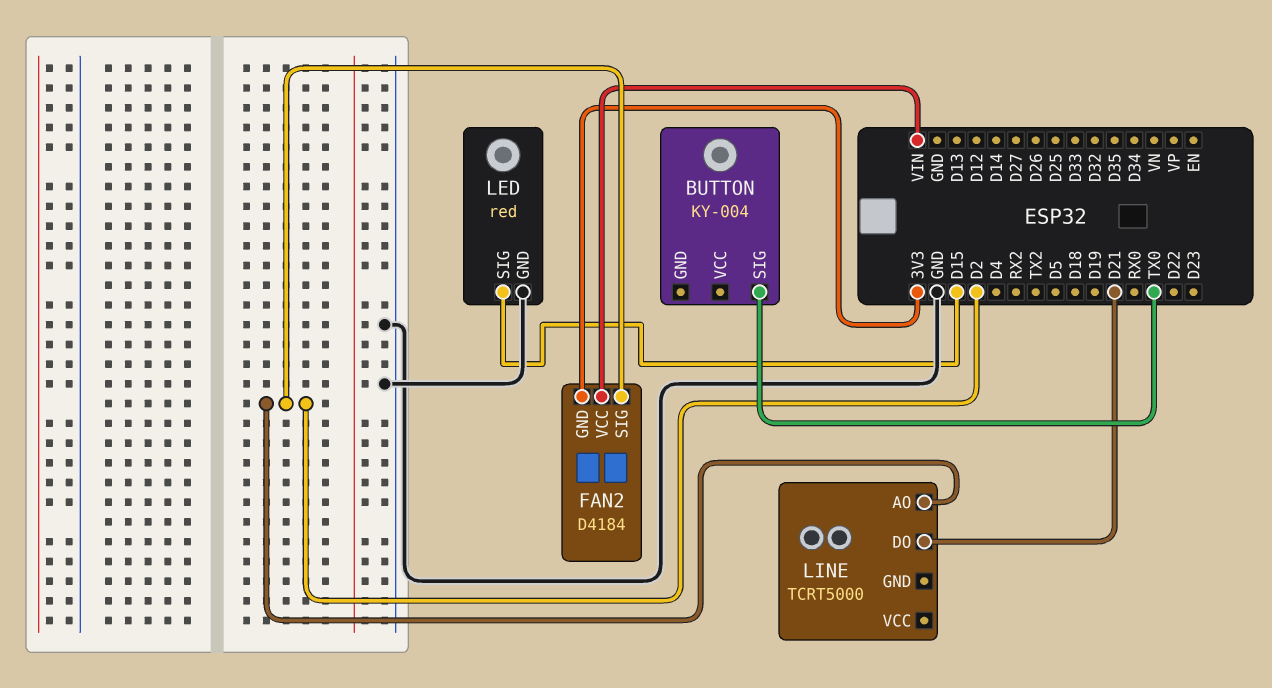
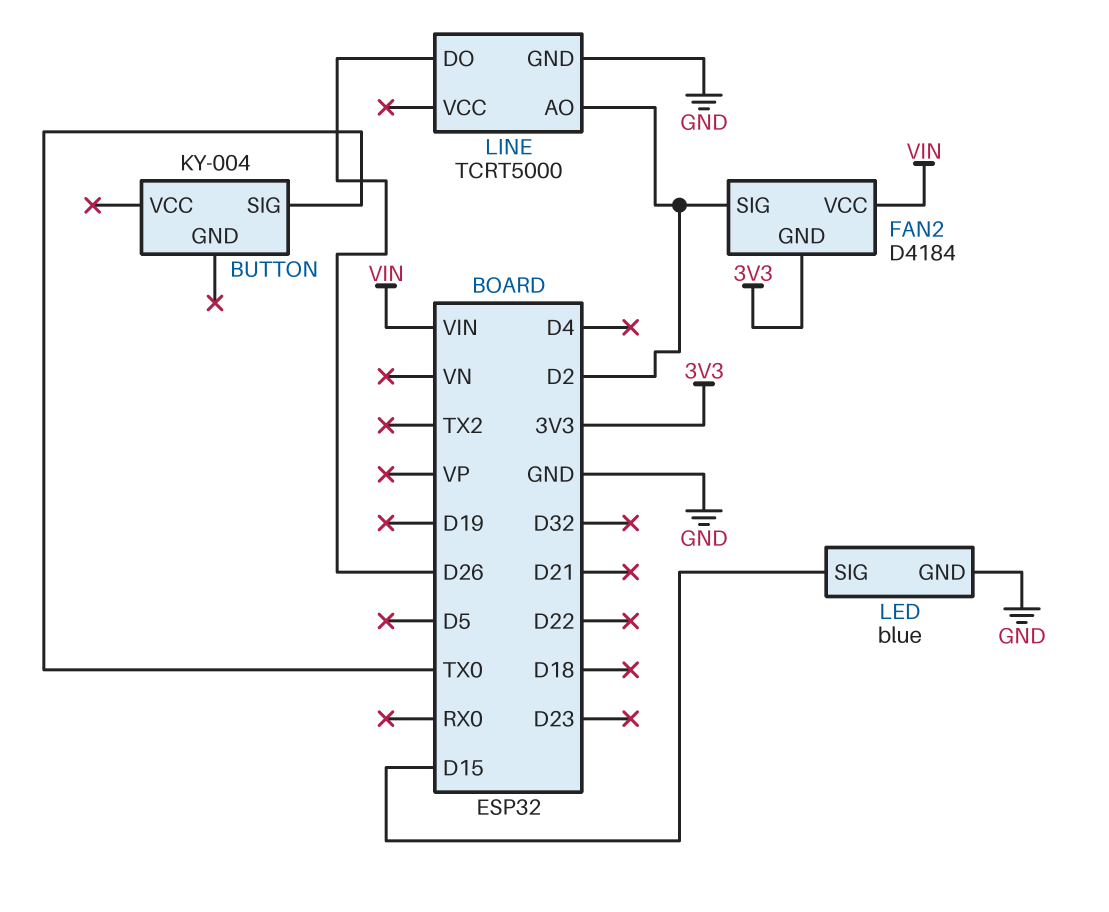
LED: red -> blue
LINE pin DO: D21 -> D26
LINE pin GND: none -> GND

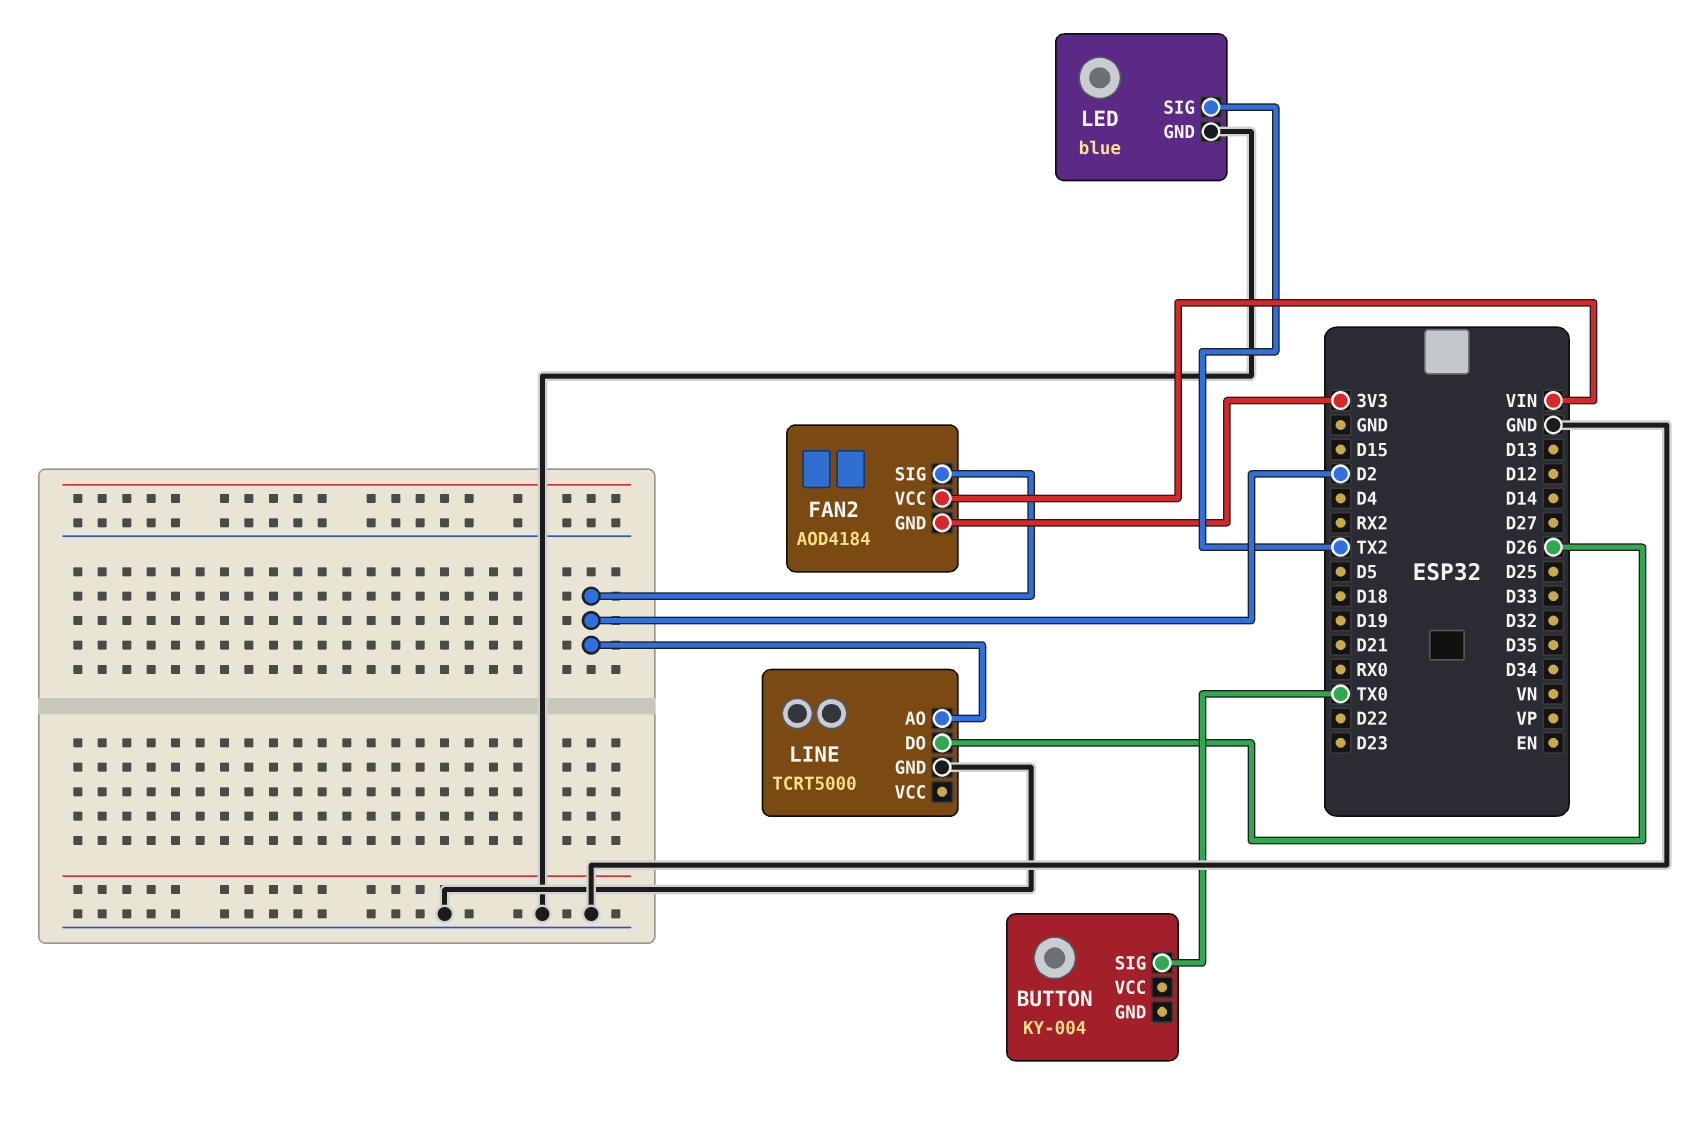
FAN2: D4184 -> AOD4184
LED pin SIG: D15 -> TX2

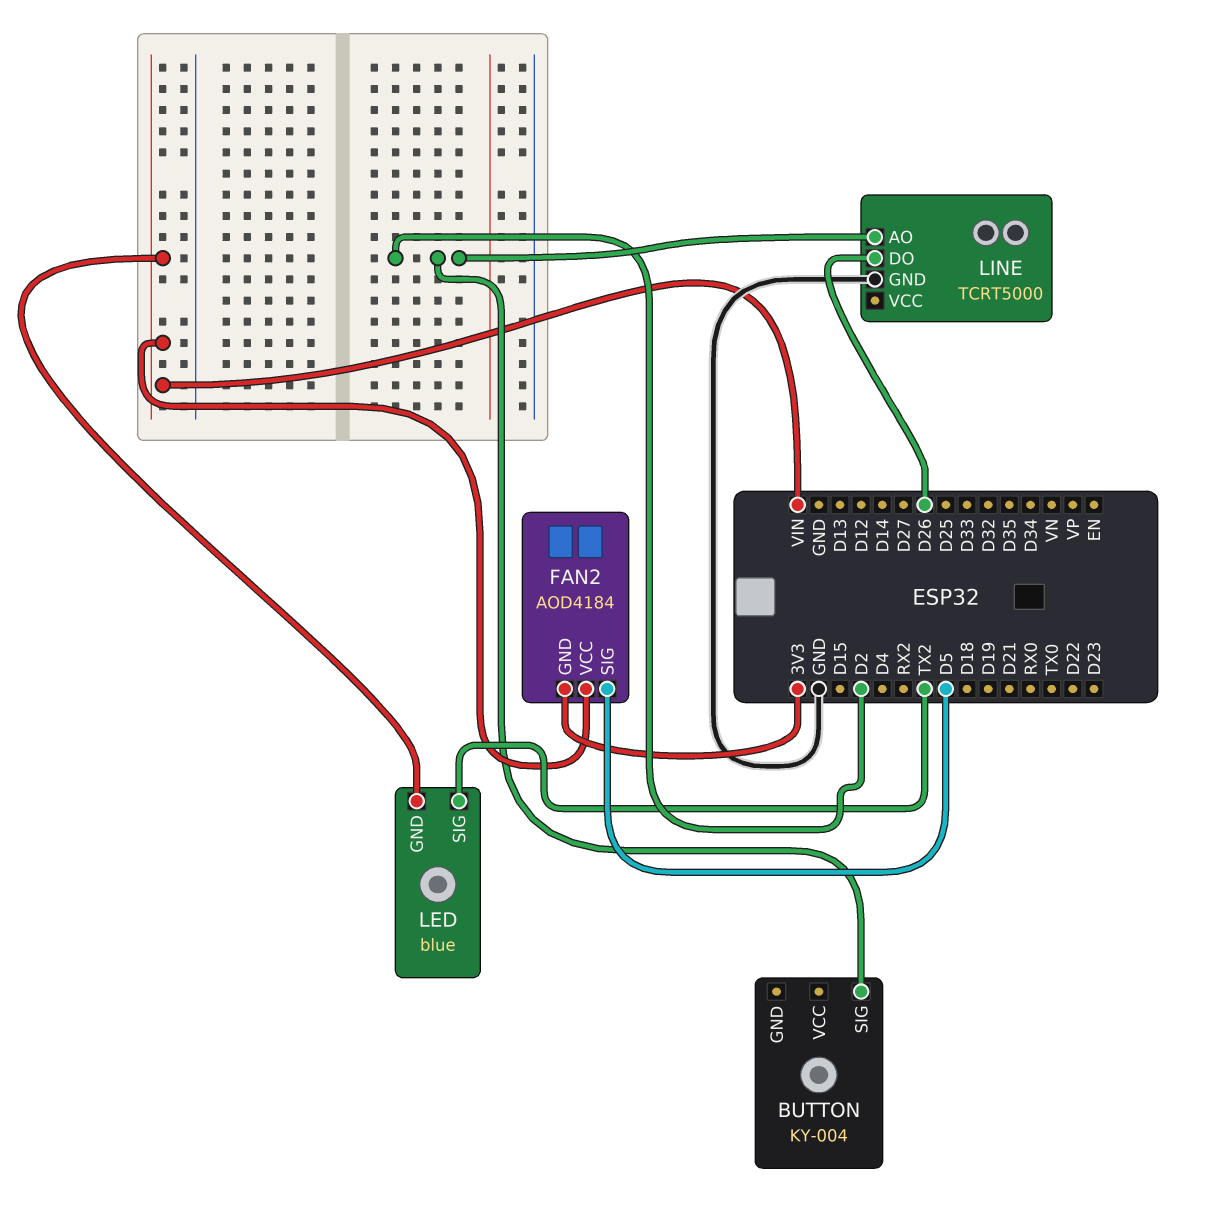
BUTTON pin SIG: TX0 -> D2
FAN2 pin SIG: D2 -> D5
LED pin GND: GND -> VIN

